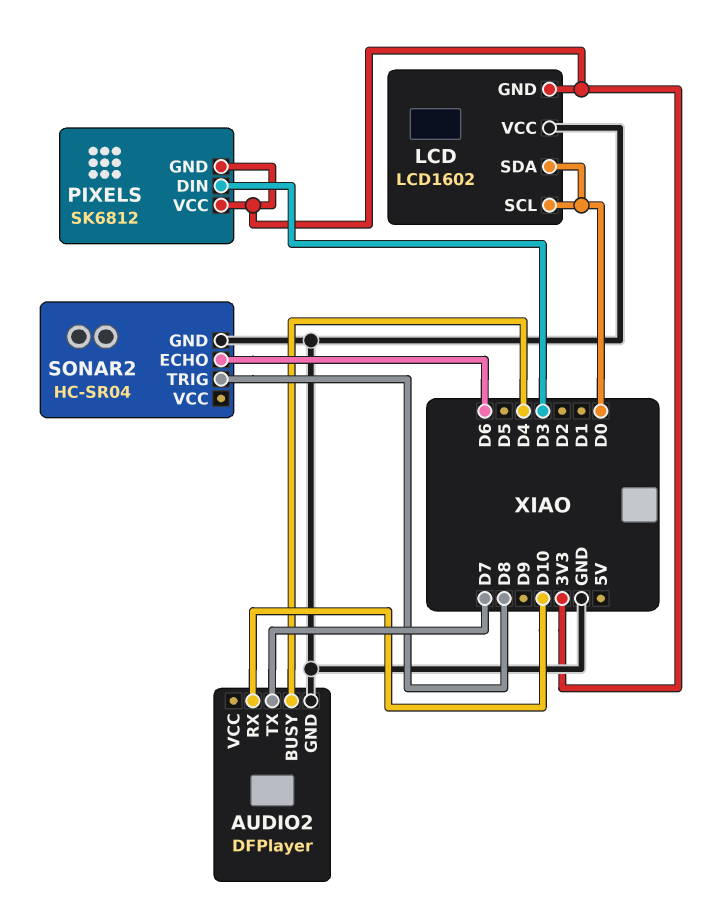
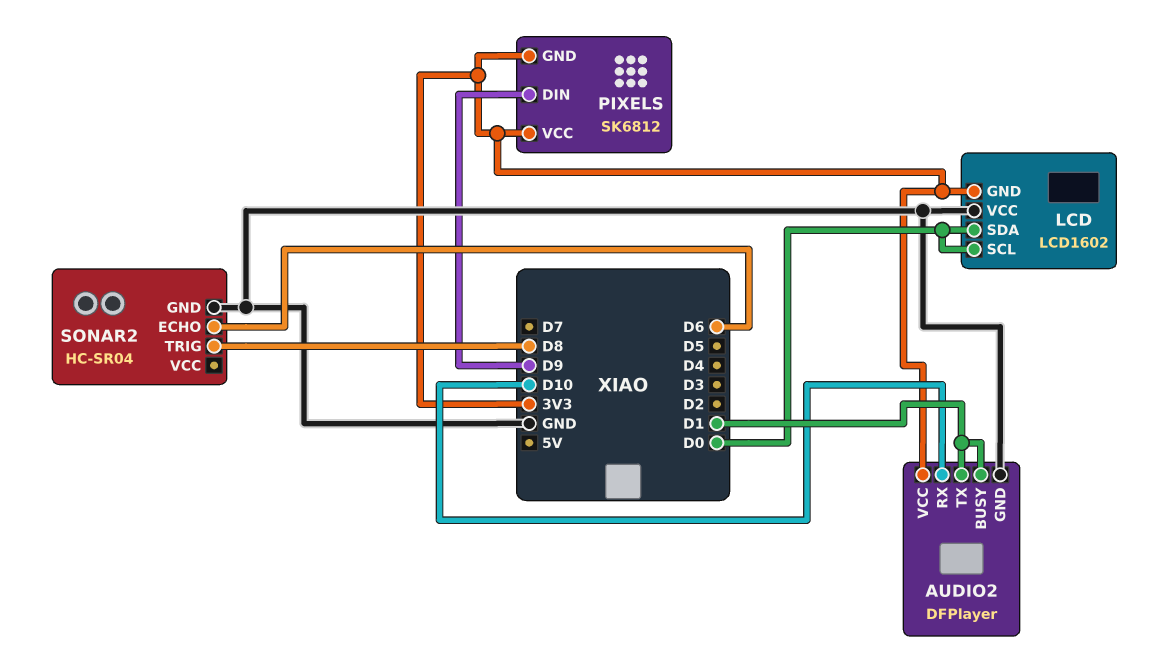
AUDIO2 pin BUSY: D4 -> D1
AUDIO2 pin TX: D7 -> D1
AUDIO2 pin VCC: none -> 3V3
PIXELS pin DIN: D3 -> D9

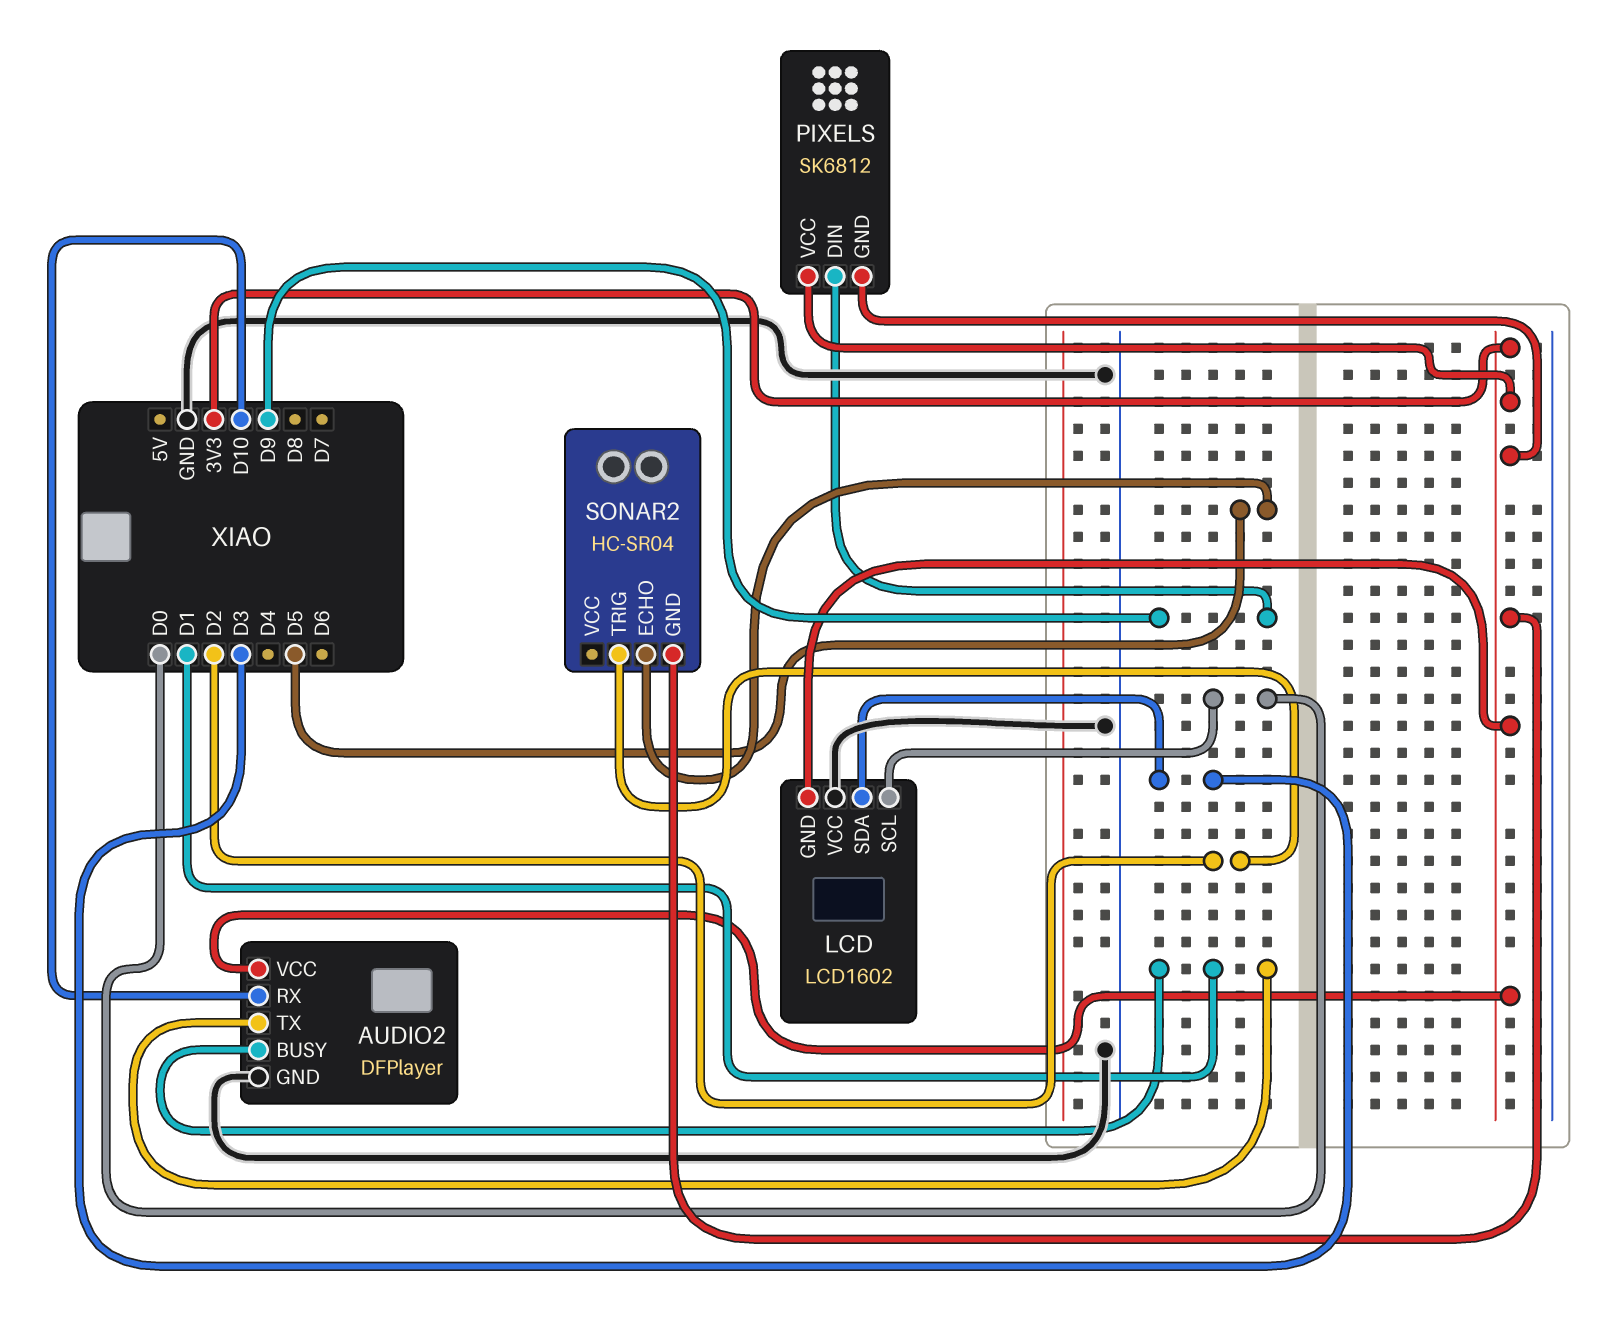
LCD pin SDA: D0 -> D3
SONAR2 pin ECHO: D6 -> D5
SONAR2 pin GND: GND -> 3V3
SONAR2 pin TRIG: D8 -> D2

